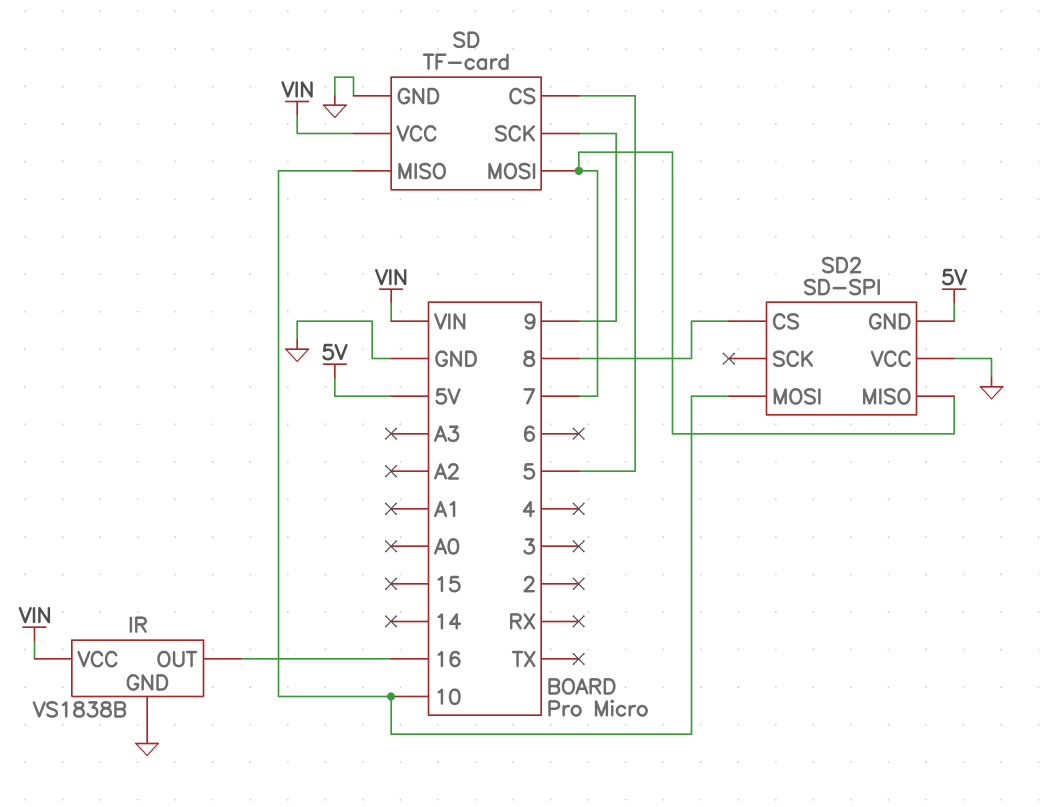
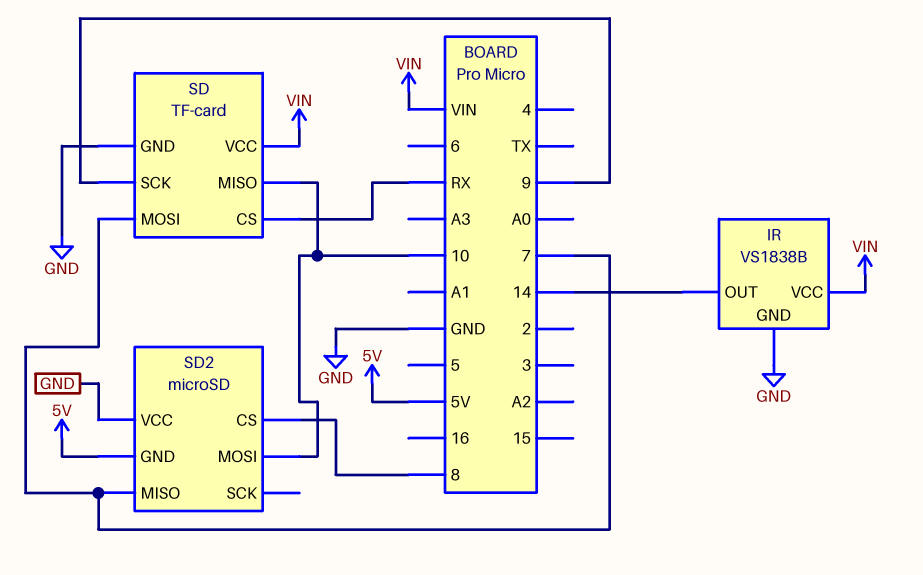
IR pin OUT: 16 -> 14
SD pin CS: 5 -> RX
SD2: SD-SPI -> microSD

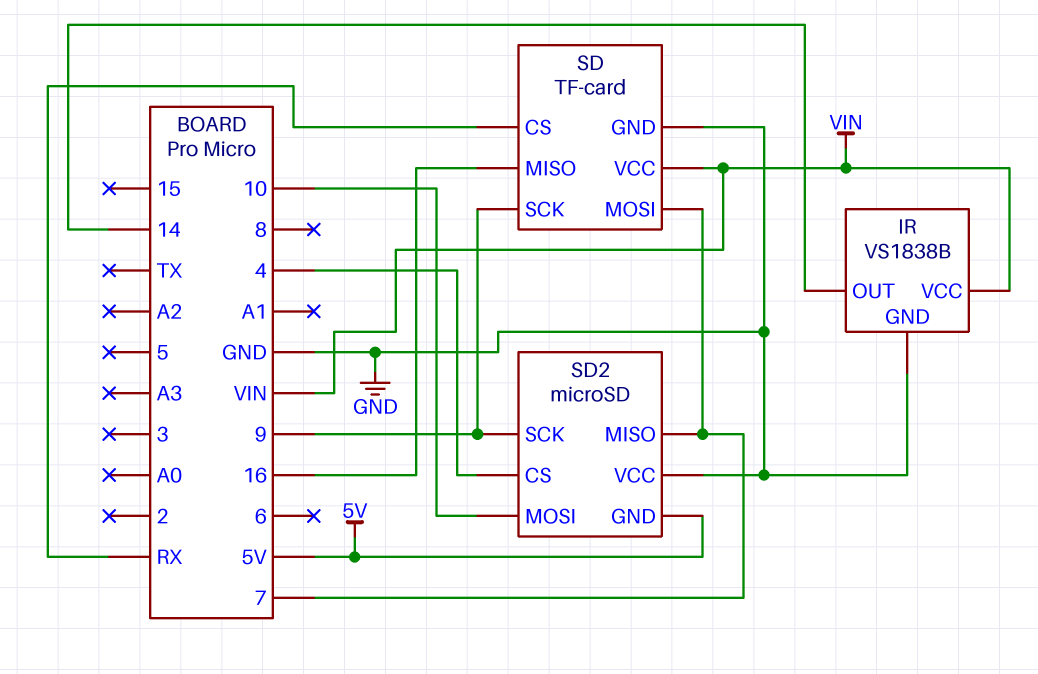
SD pin MISO: 10 -> 16
SD2 pin CS: 8 -> 4
SD2 pin SCK: none -> 9

